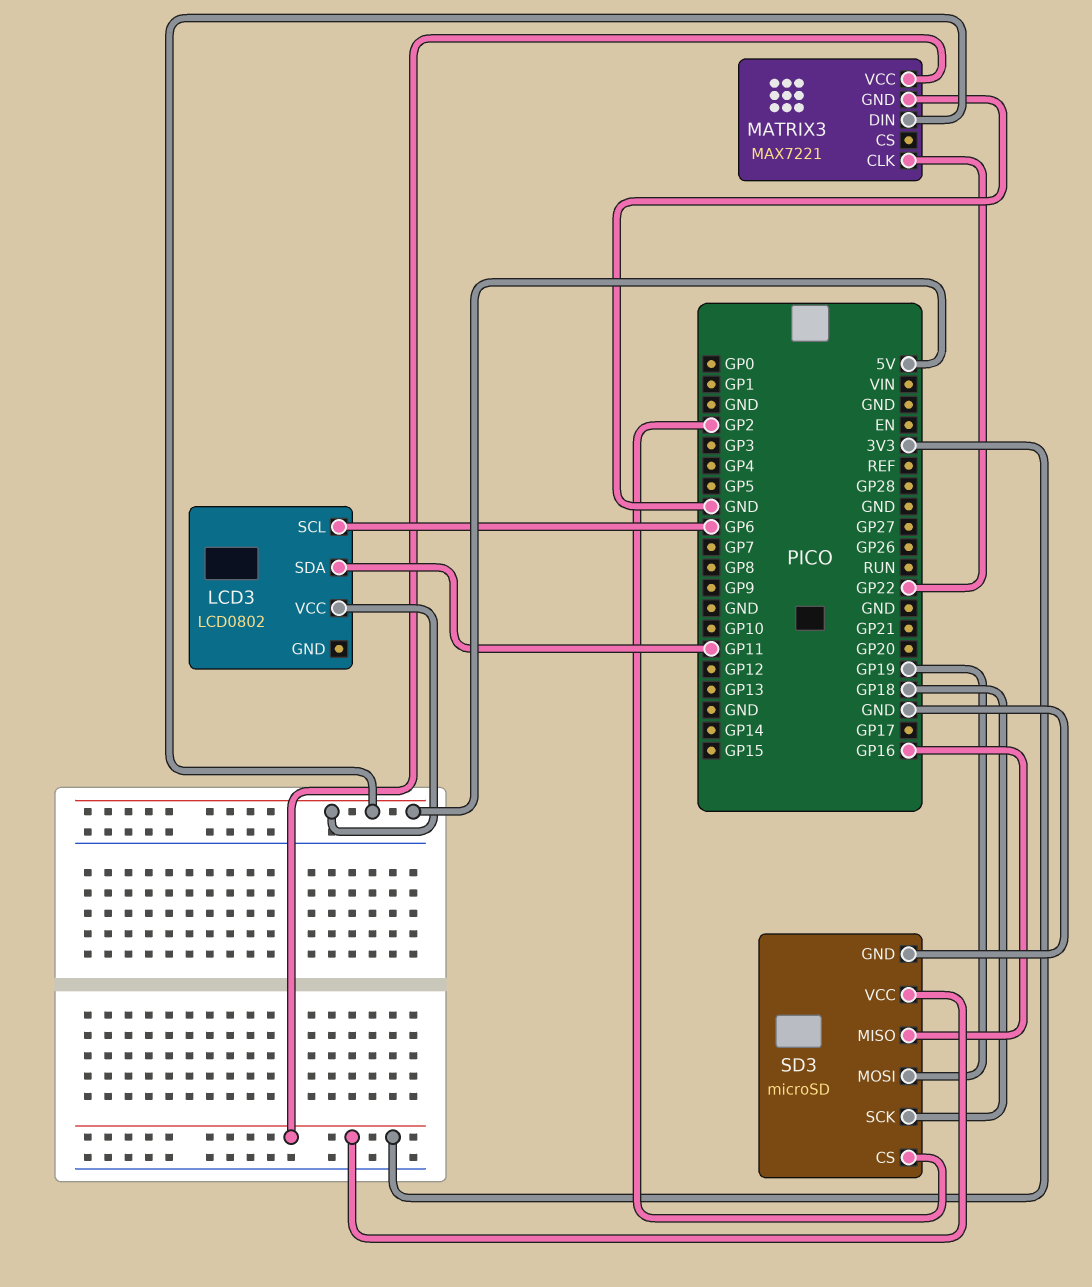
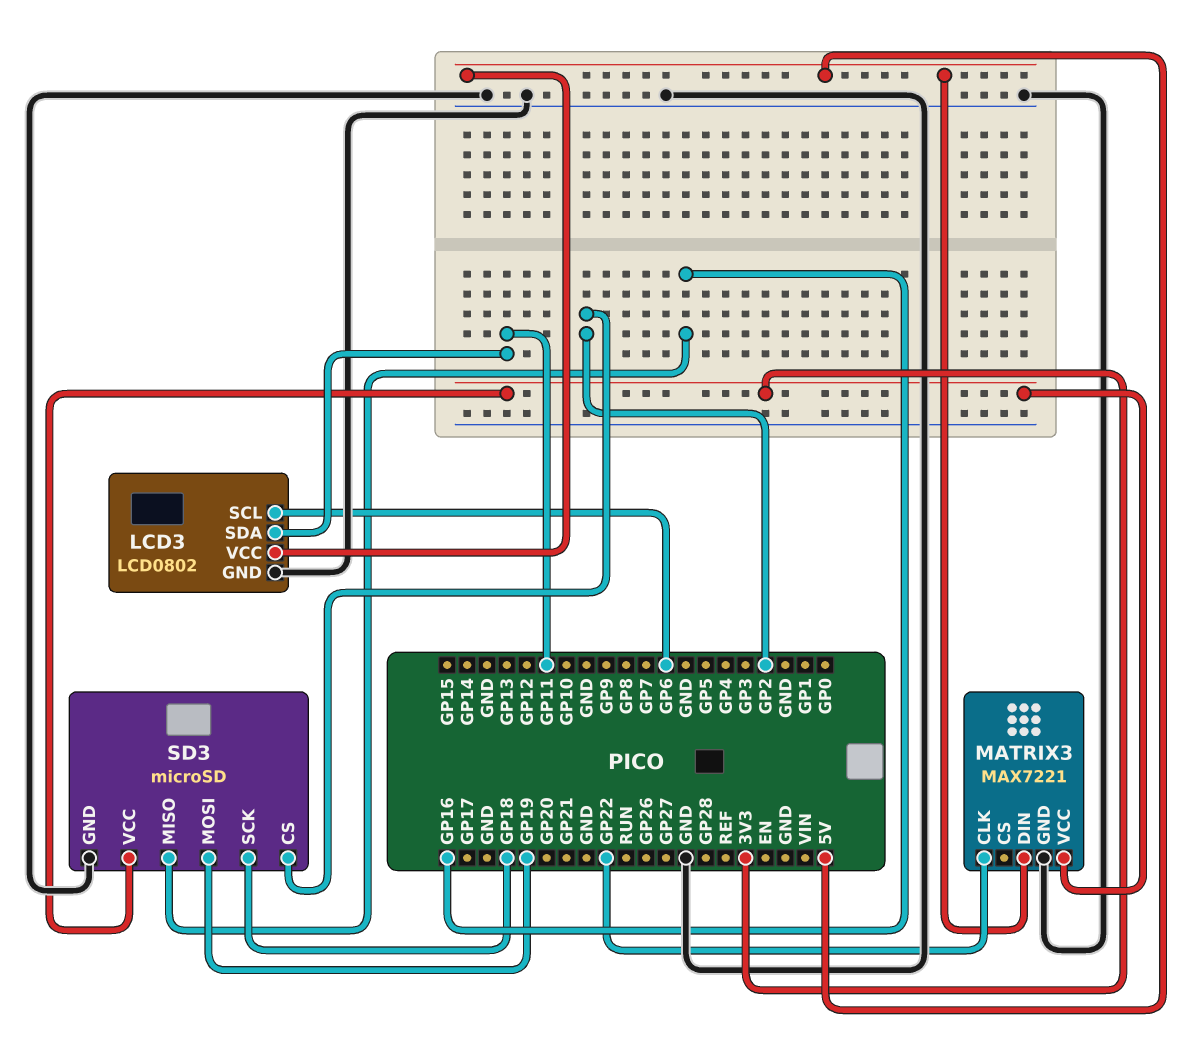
LCD3 pin GND: none -> GND

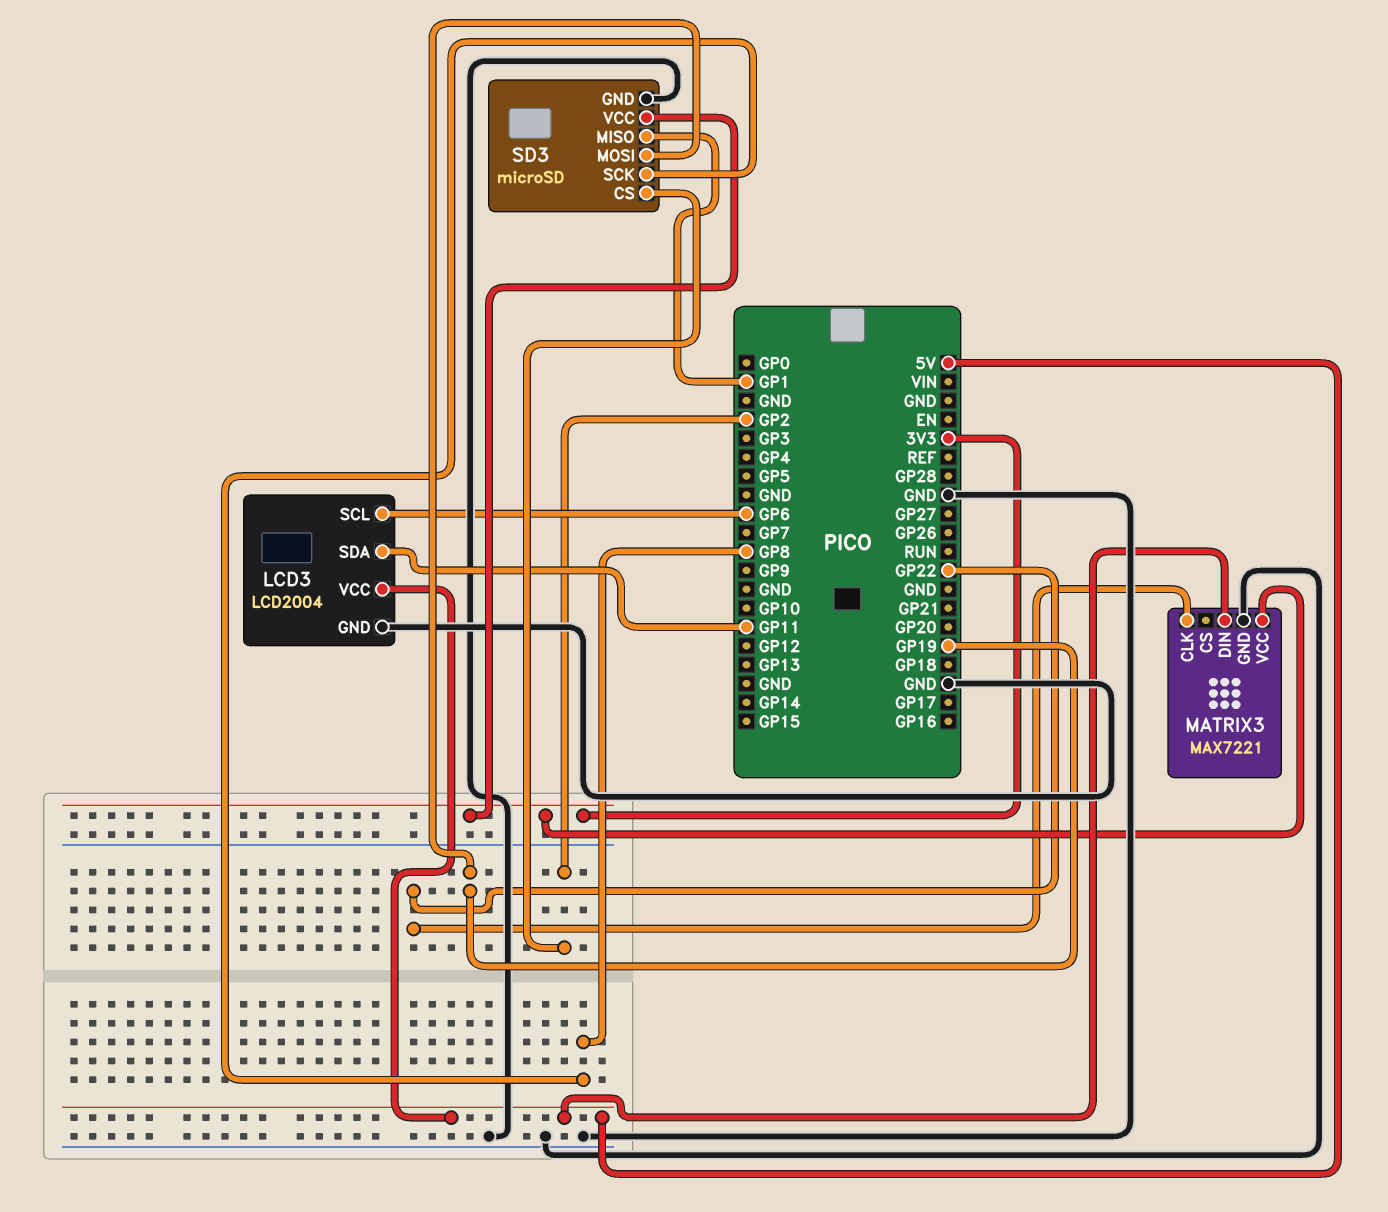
LCD3: LCD0802 -> LCD2004
SD3 pin MISO: GP16 -> GP1
SD3 pin SCK: GP18 -> GP8

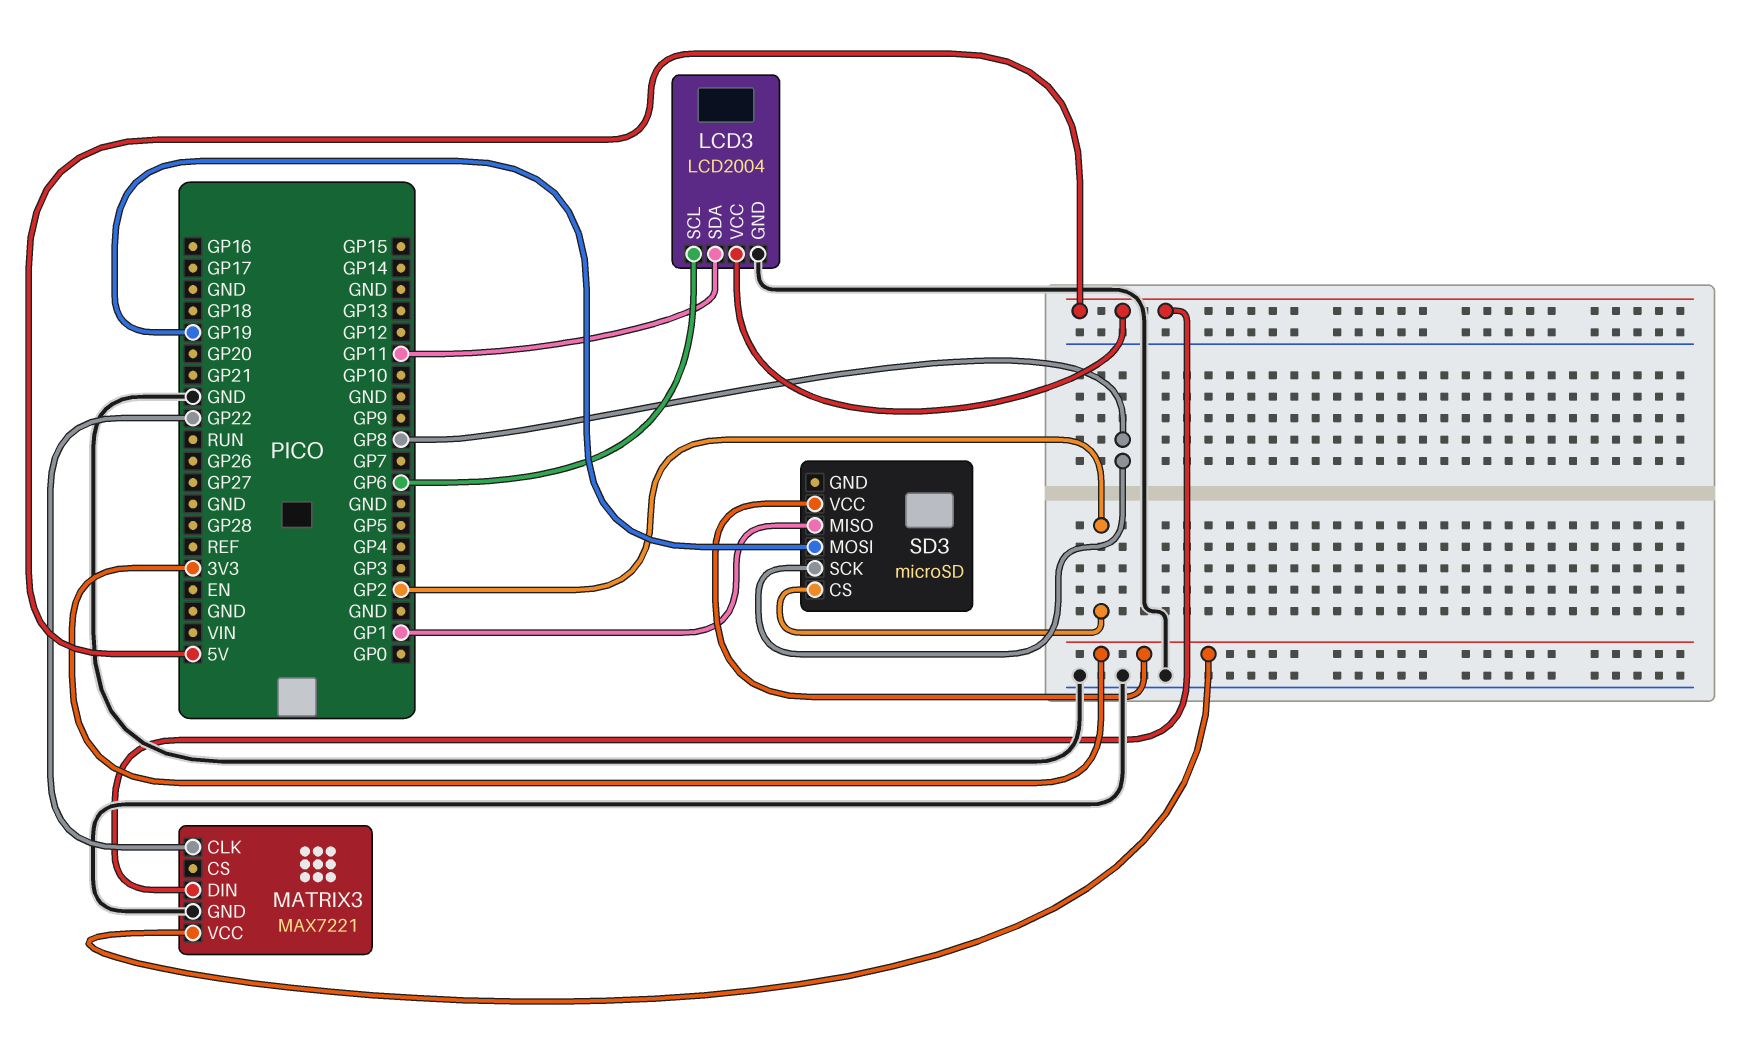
SD3 pin GND: GND -> none

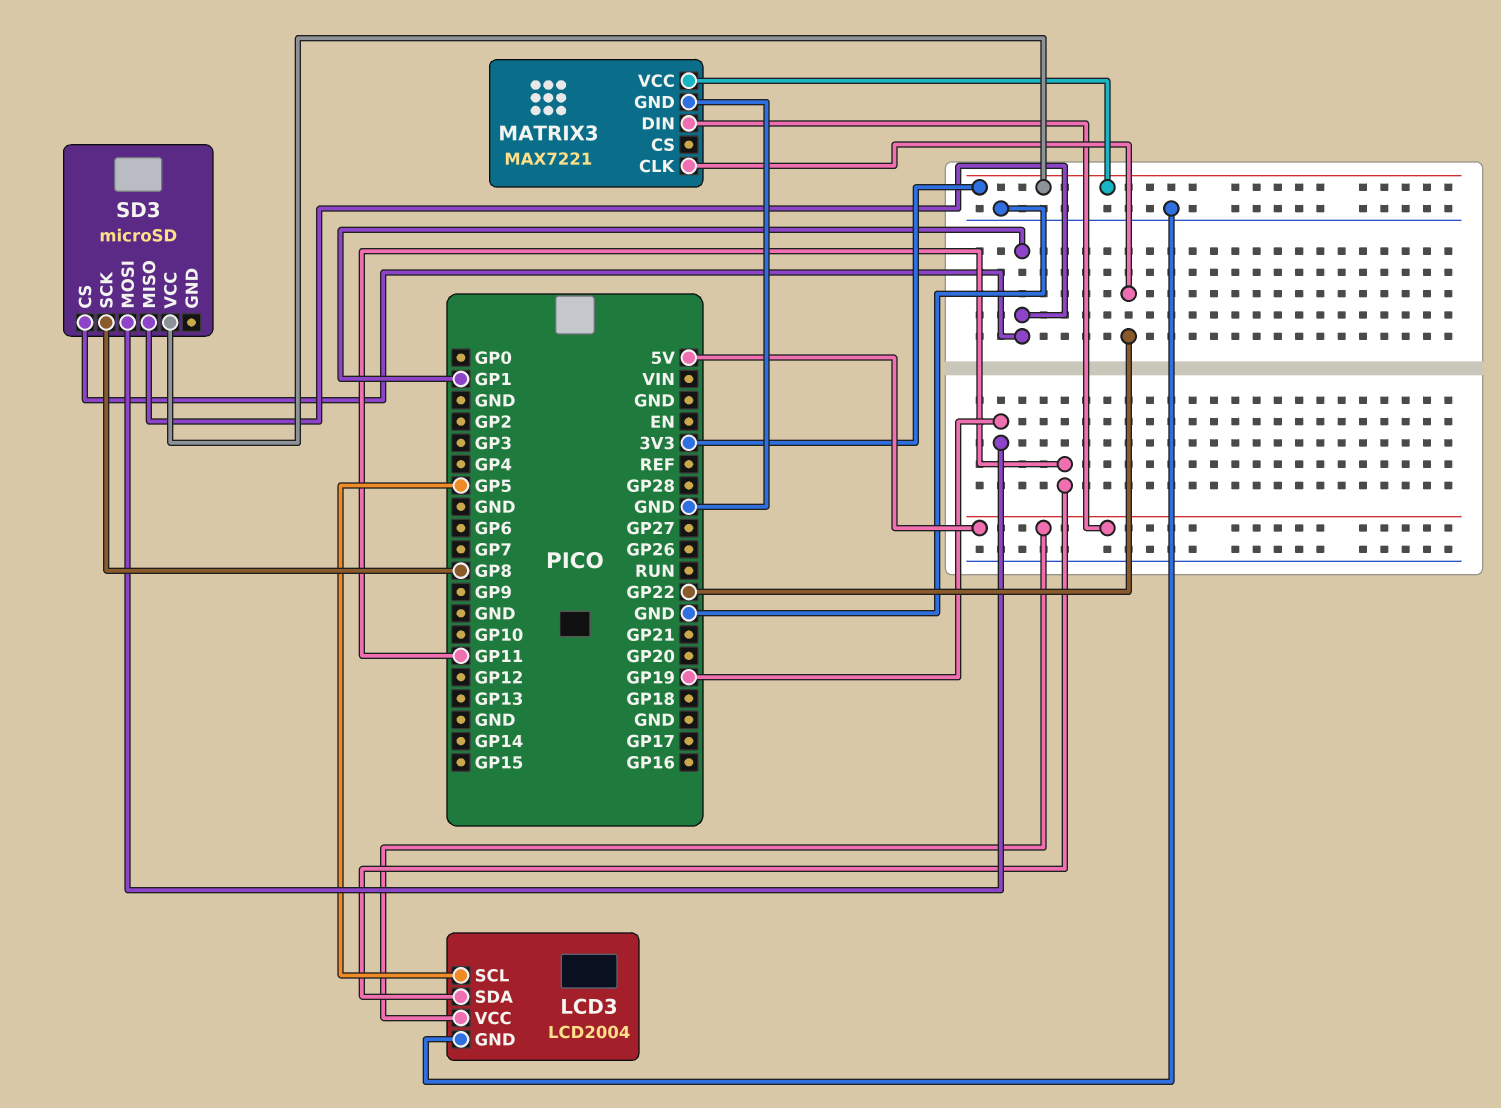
LCD3 pin SCL: GP6 -> GP5
SD3 pin CS: GP2 -> GP1

